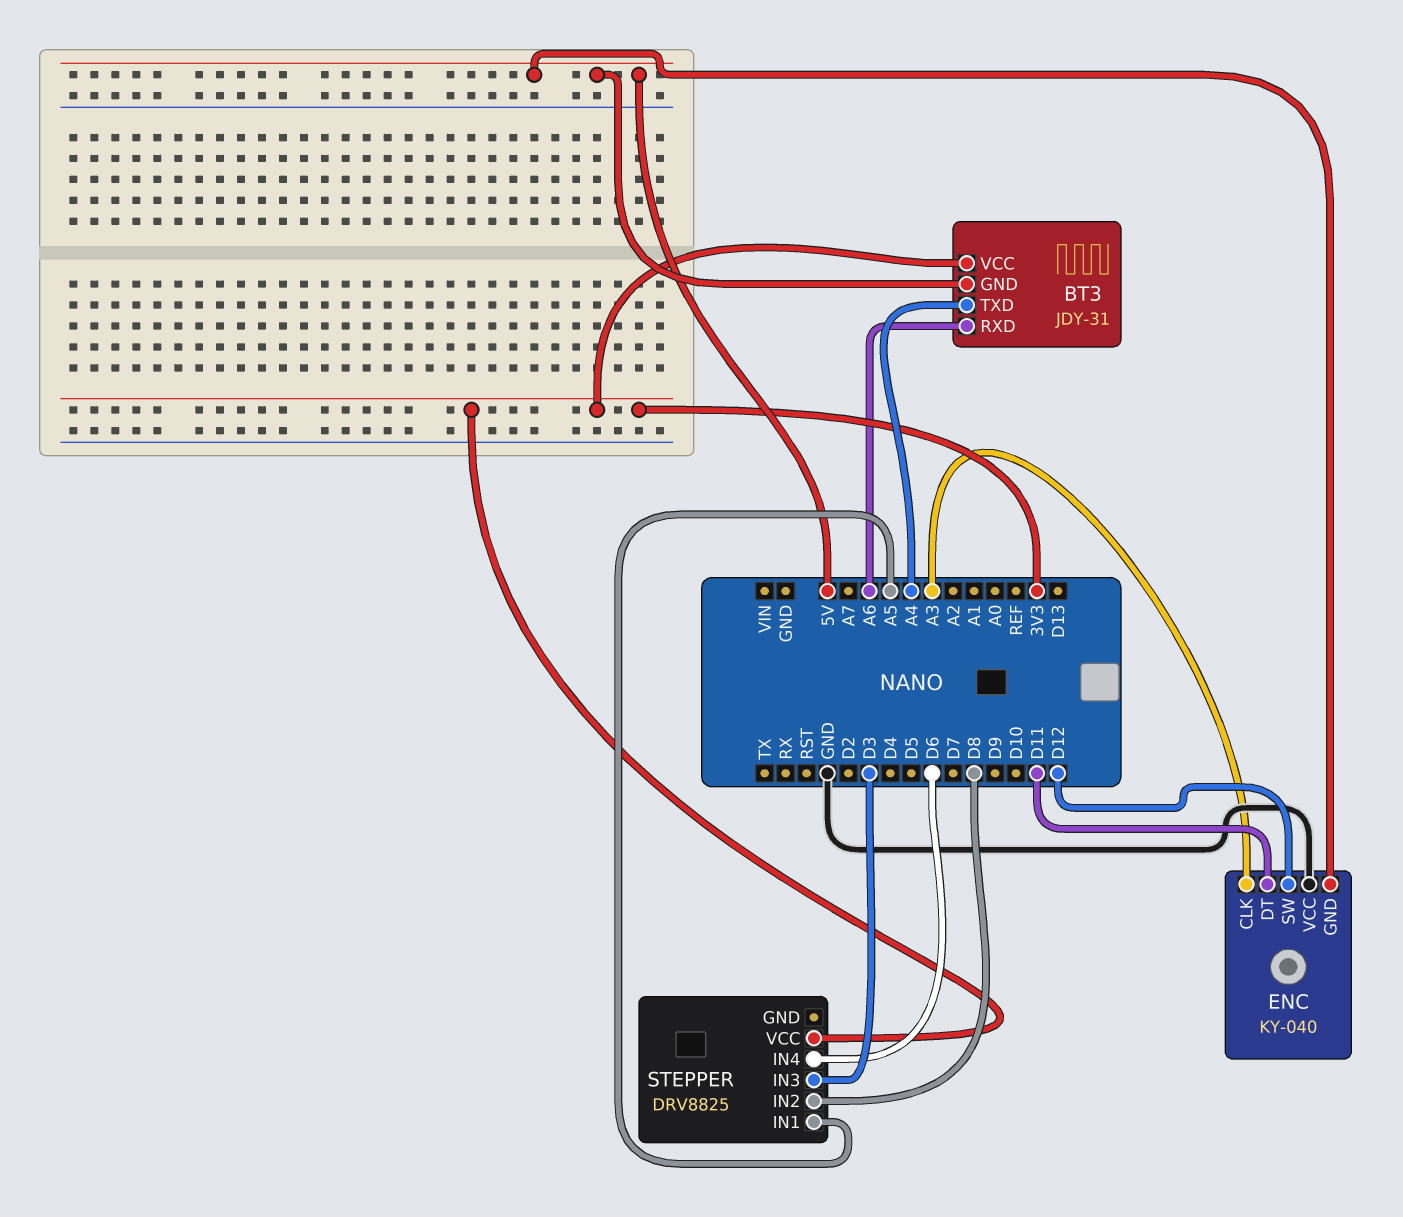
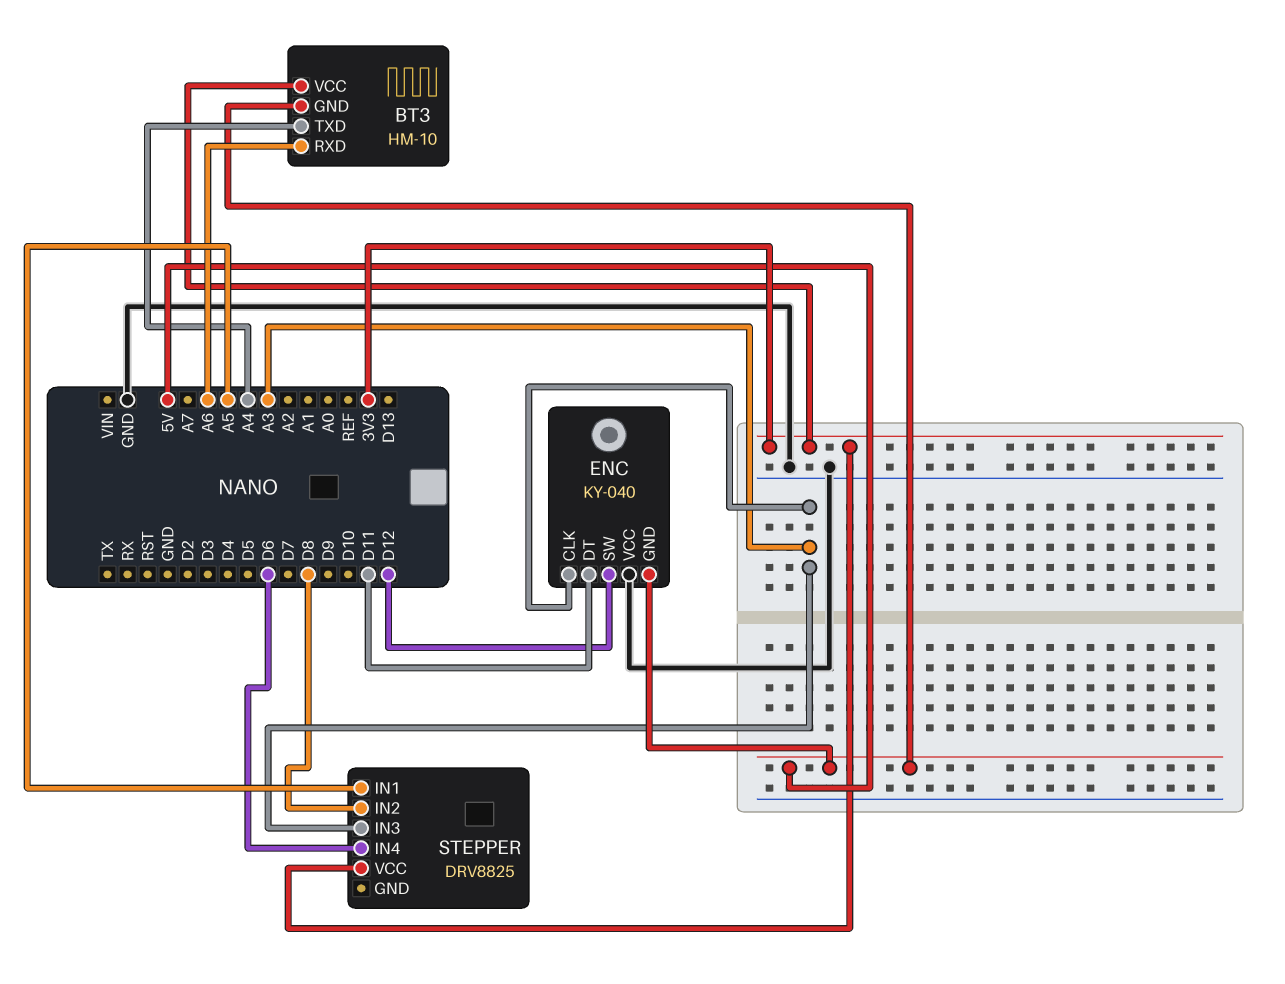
BT3: JDY-31 -> HM-10
STEPPER pin IN3: D3 -> A3

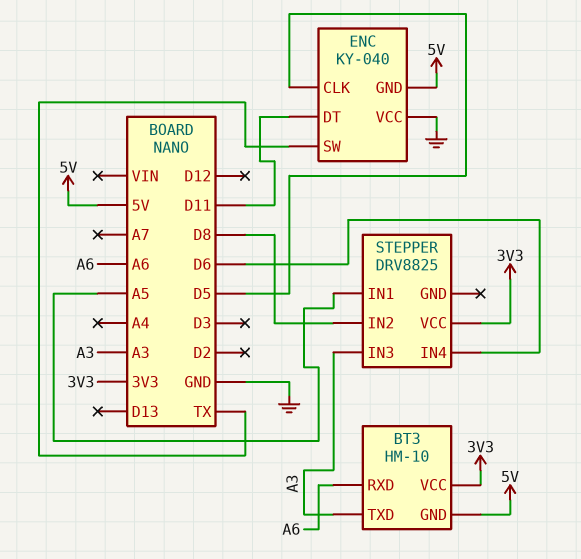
BT3 pin TXD: A4 -> A3
ENC pin CLK: A3 -> D5
ENC pin SW: D12 -> TX

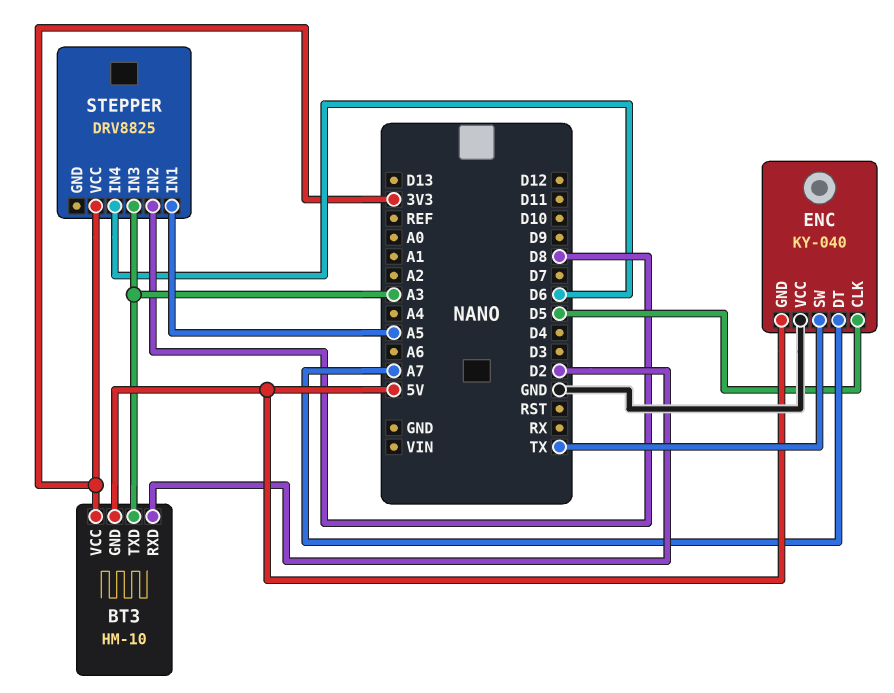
BT3 pin RXD: A6 -> D2
ENC pin DT: D11 -> A7

